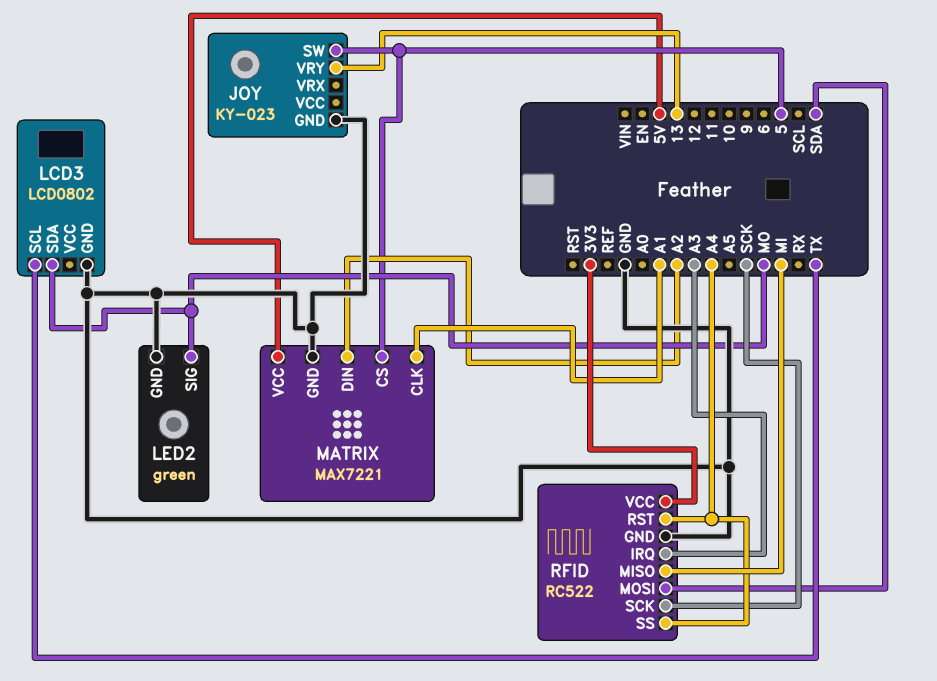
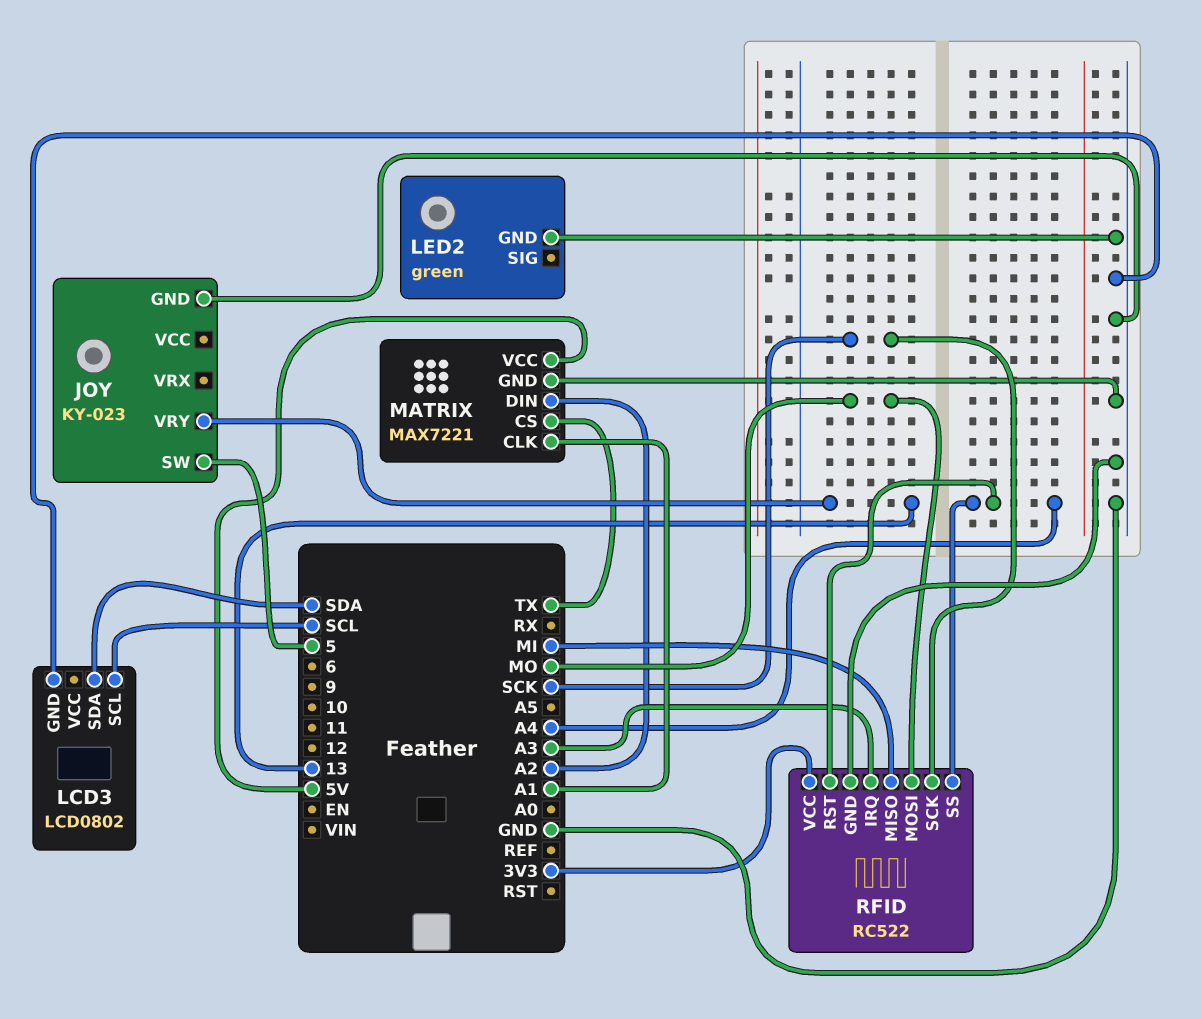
LCD3 pin SCL: TX -> SCL
LCD3 pin SDA: MO -> SDA
LED2 pin SIG: MO -> none
MATRIX pin CS: 5 -> TX
RFID pin MOSI: SDA -> MO

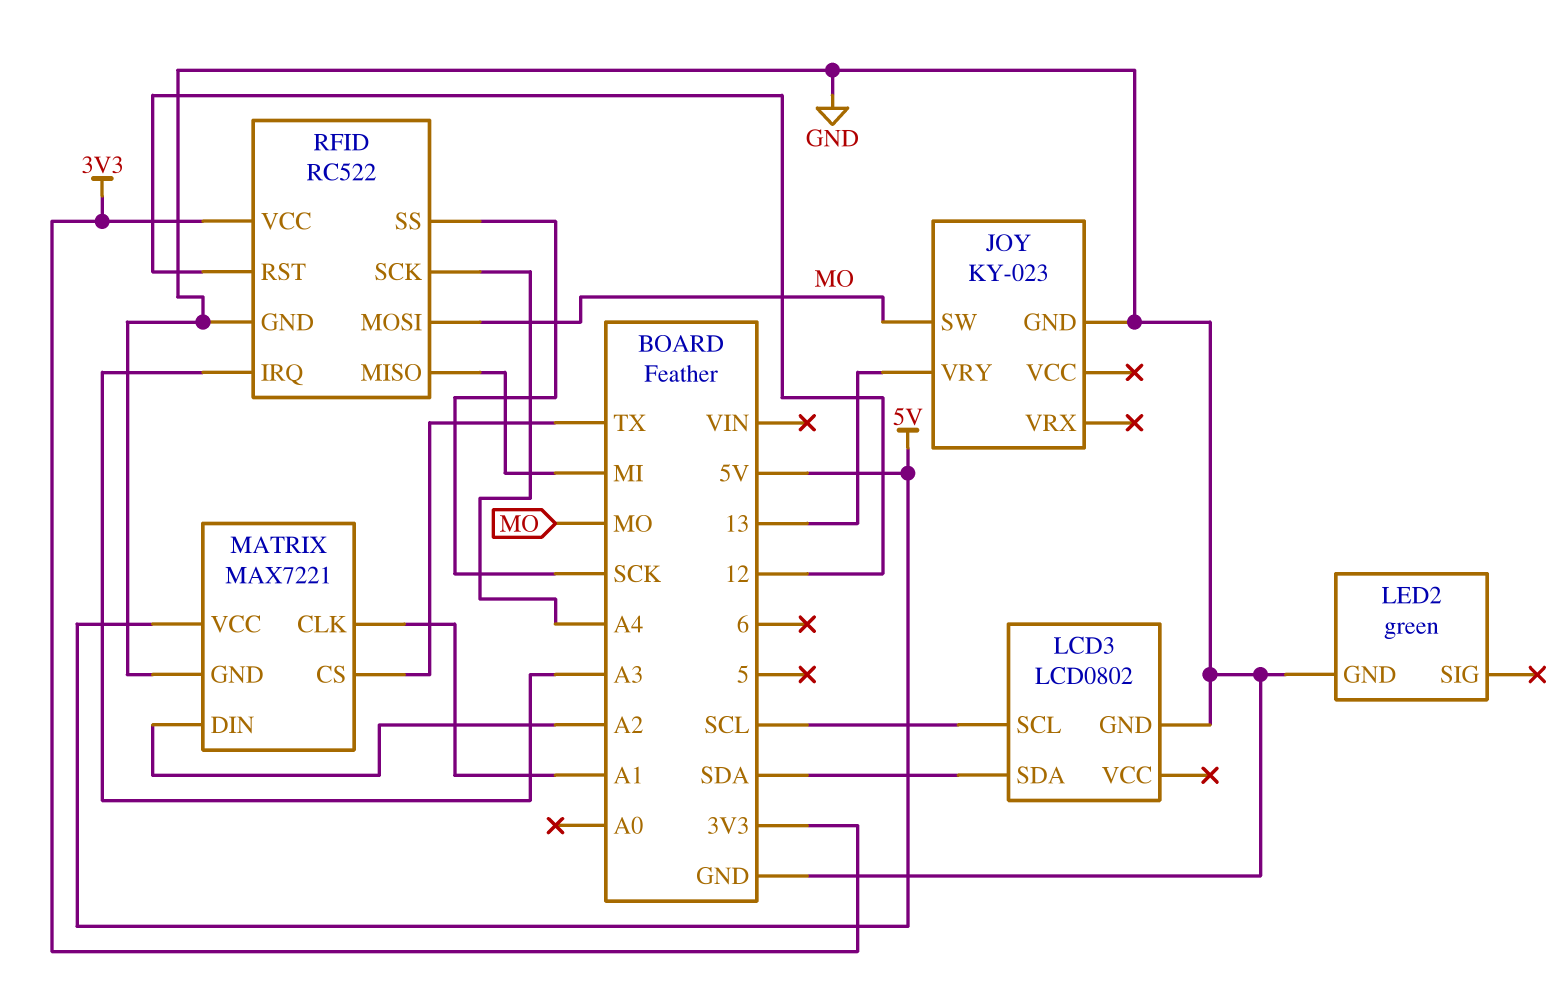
JOY pin SW: 5 -> MO
RFID pin RST: A4 -> 12
RFID pin SCK: SCK -> A4
RFID pin SS: A4 -> SCK

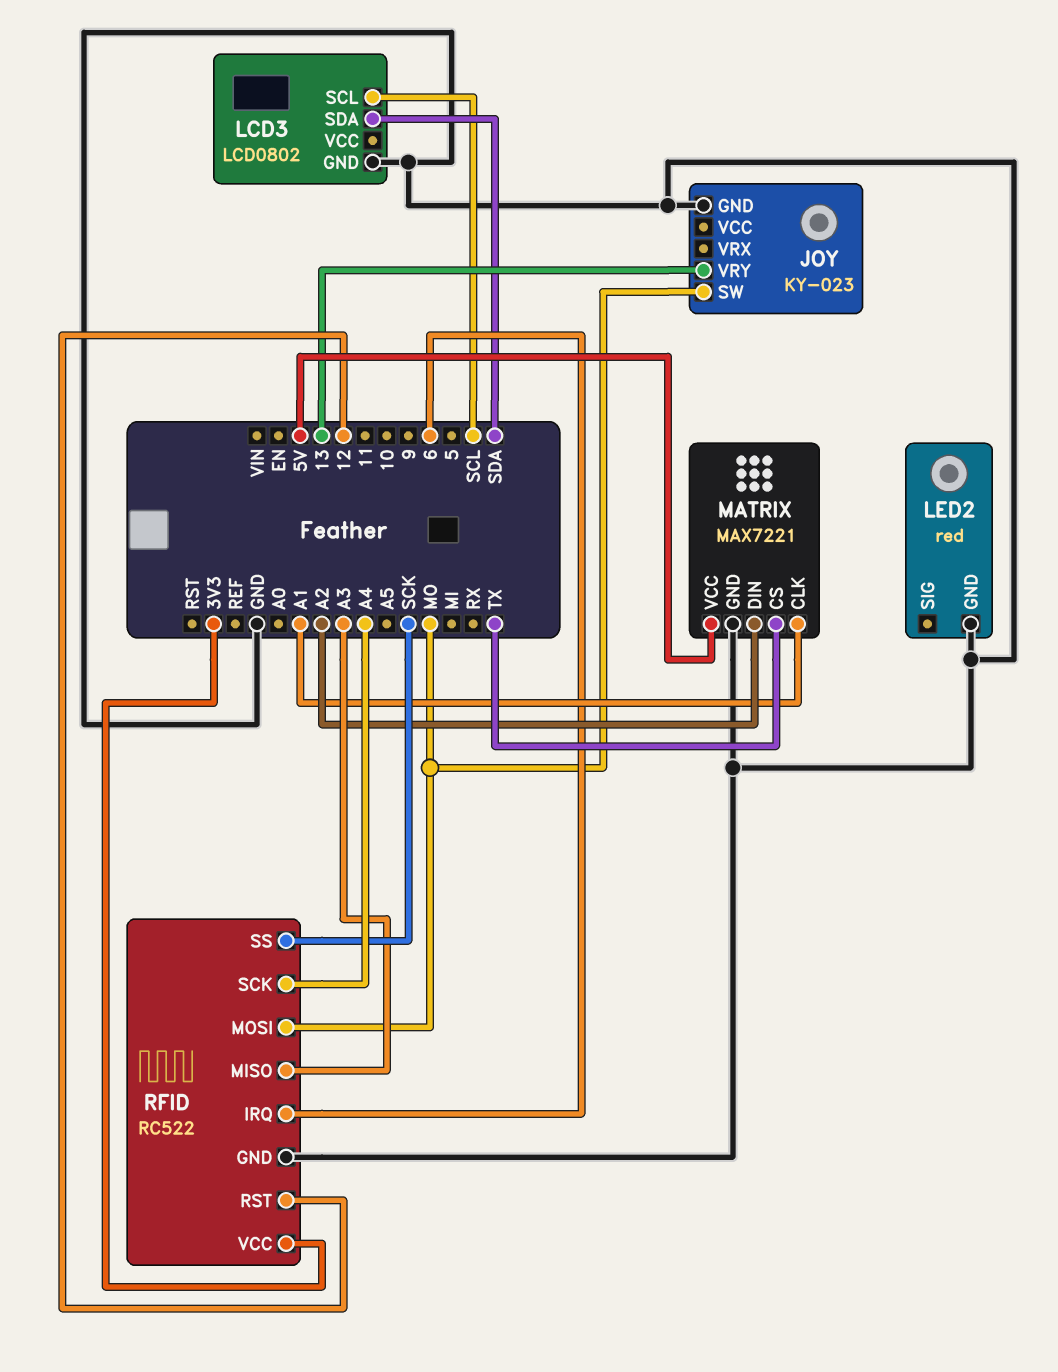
LED2: green -> red
RFID pin IRQ: A3 -> 6
RFID pin MISO: MI -> A3

